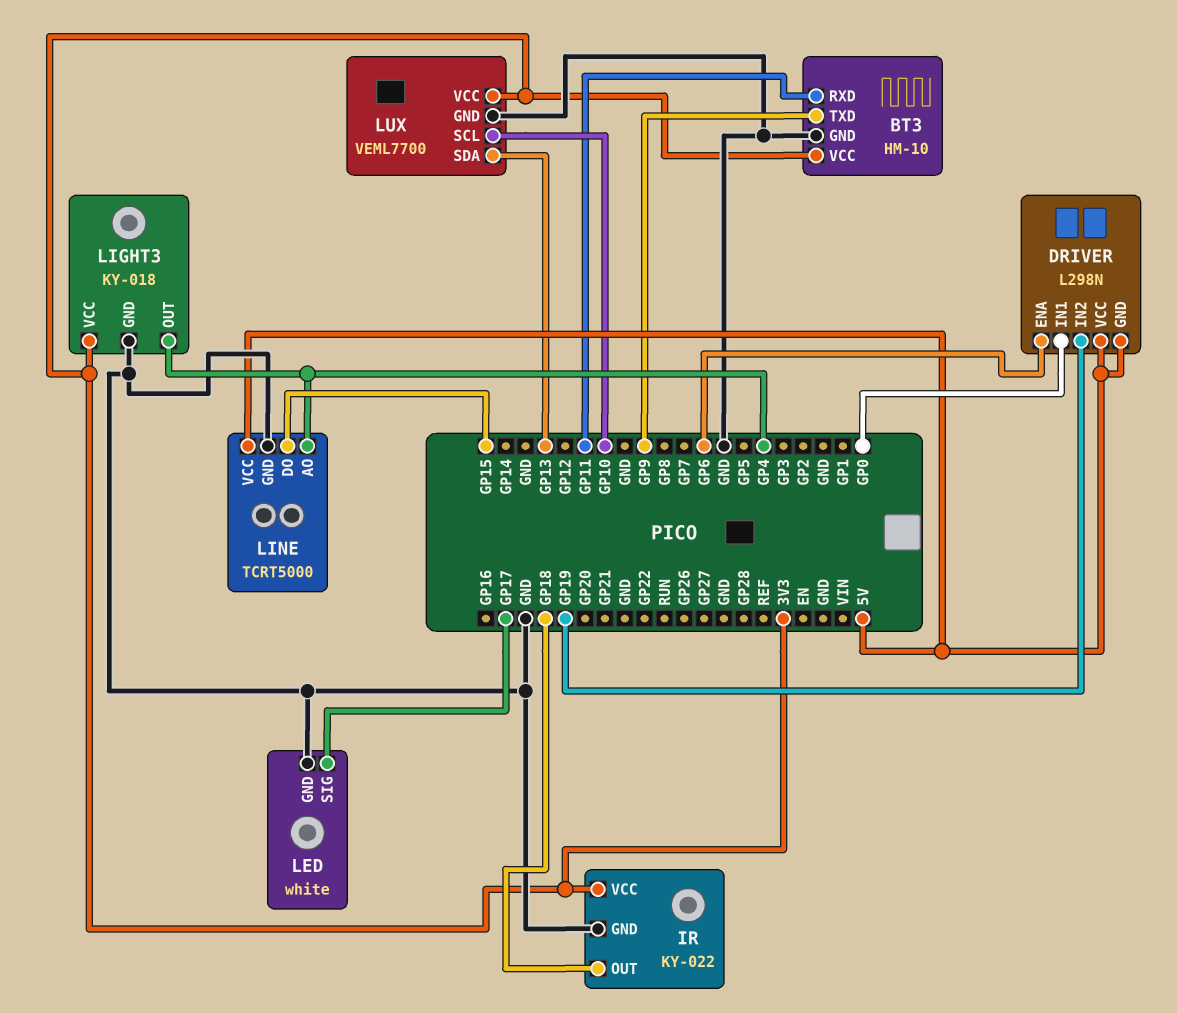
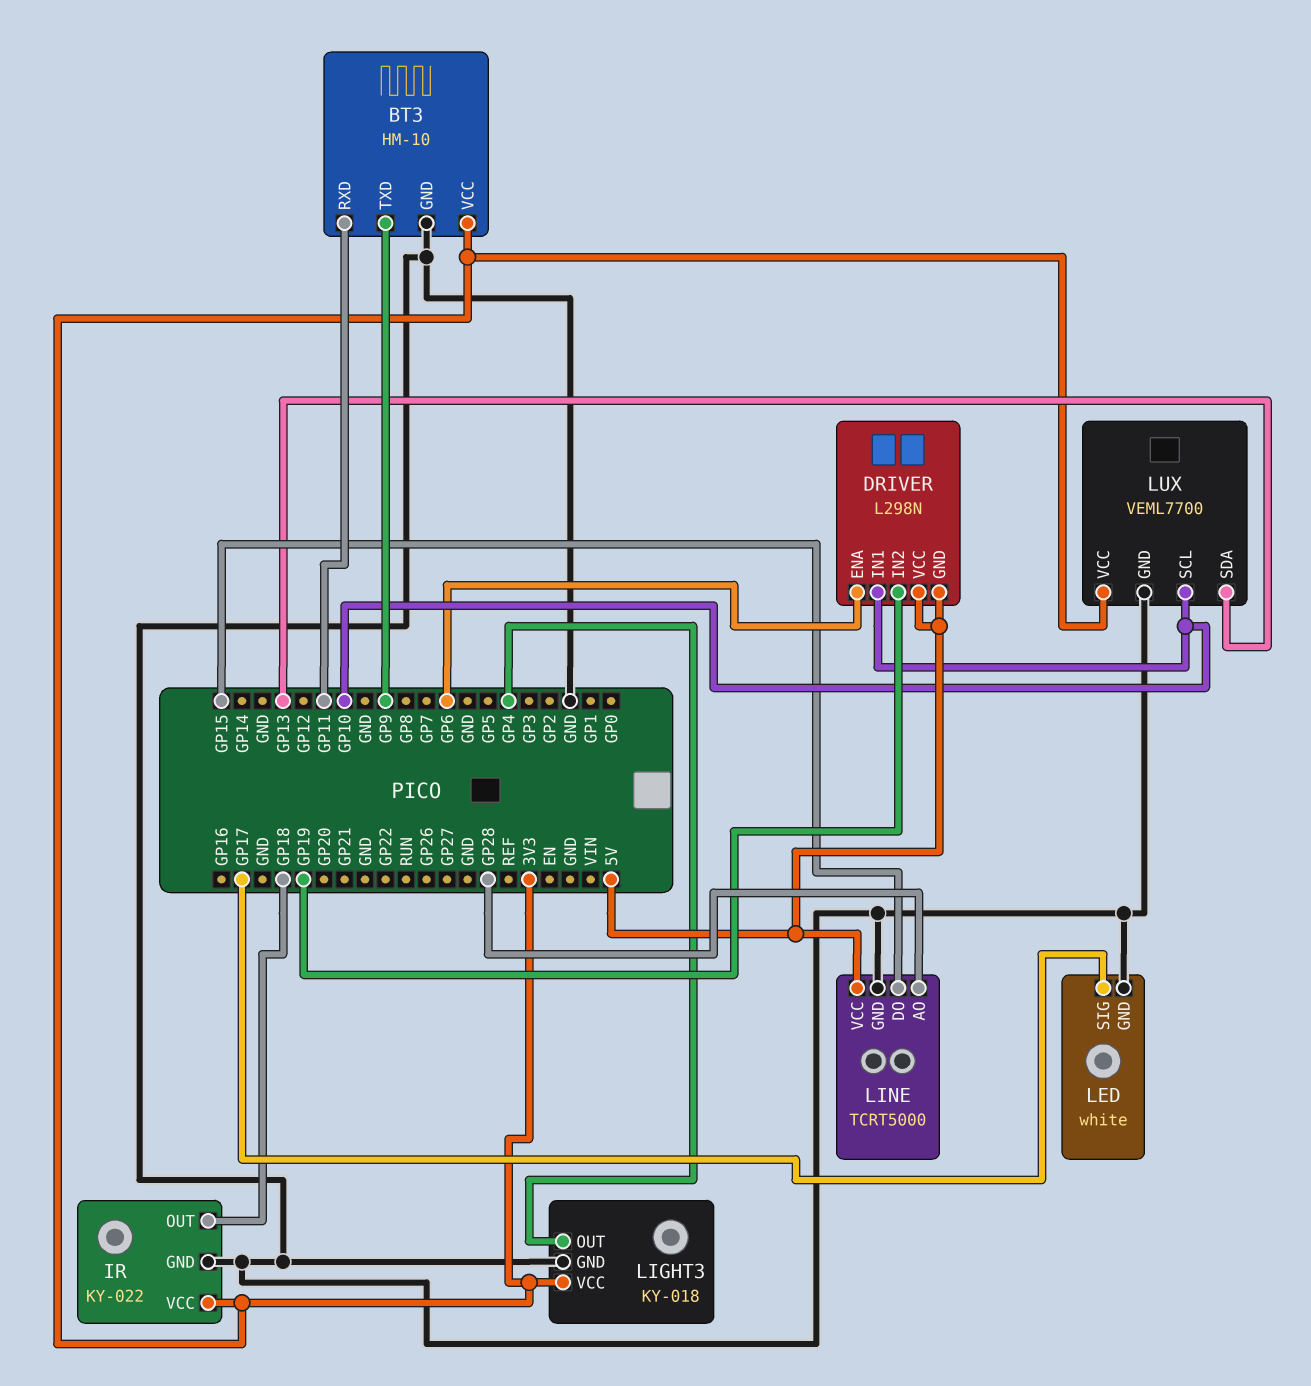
DRIVER pin IN1: GP0 -> GP10
LINE pin AO: GP4 -> GP28

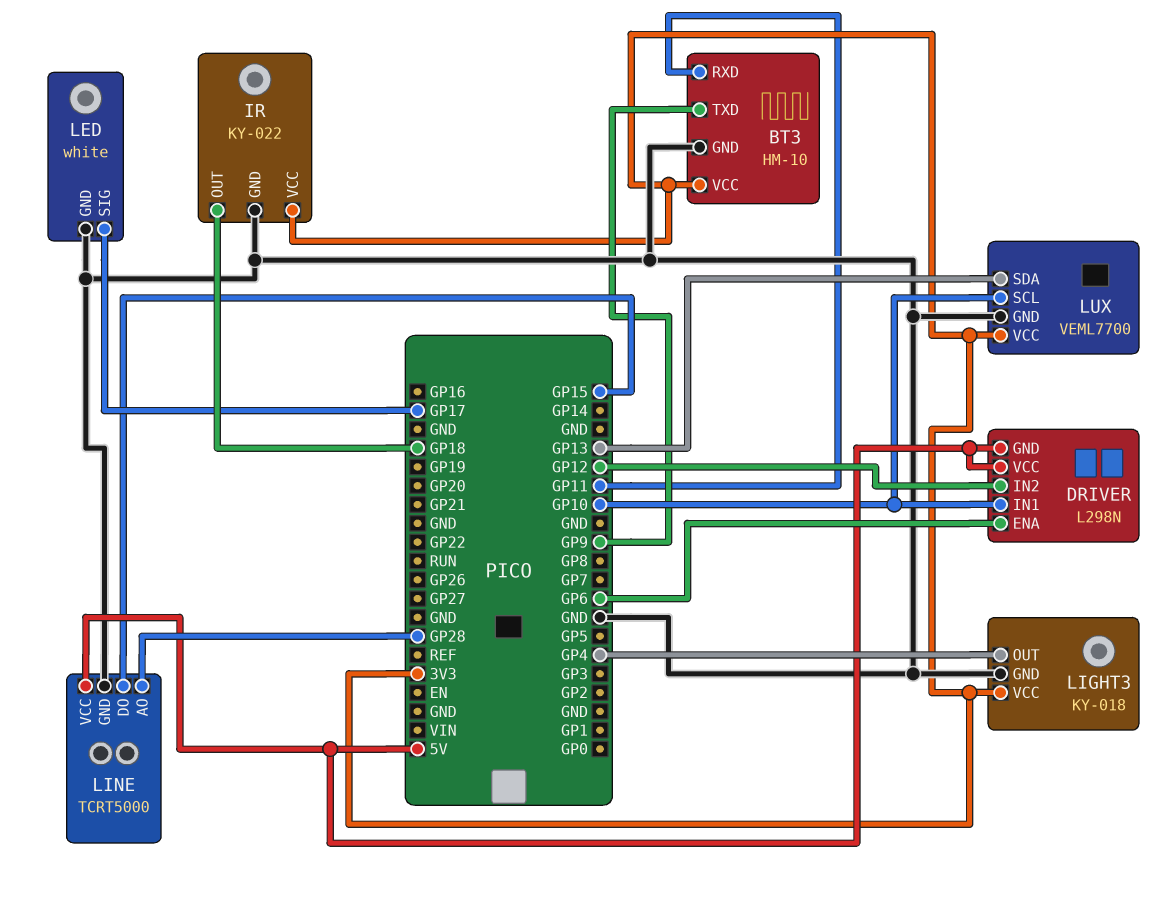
DRIVER pin IN2: GP19 -> GP12

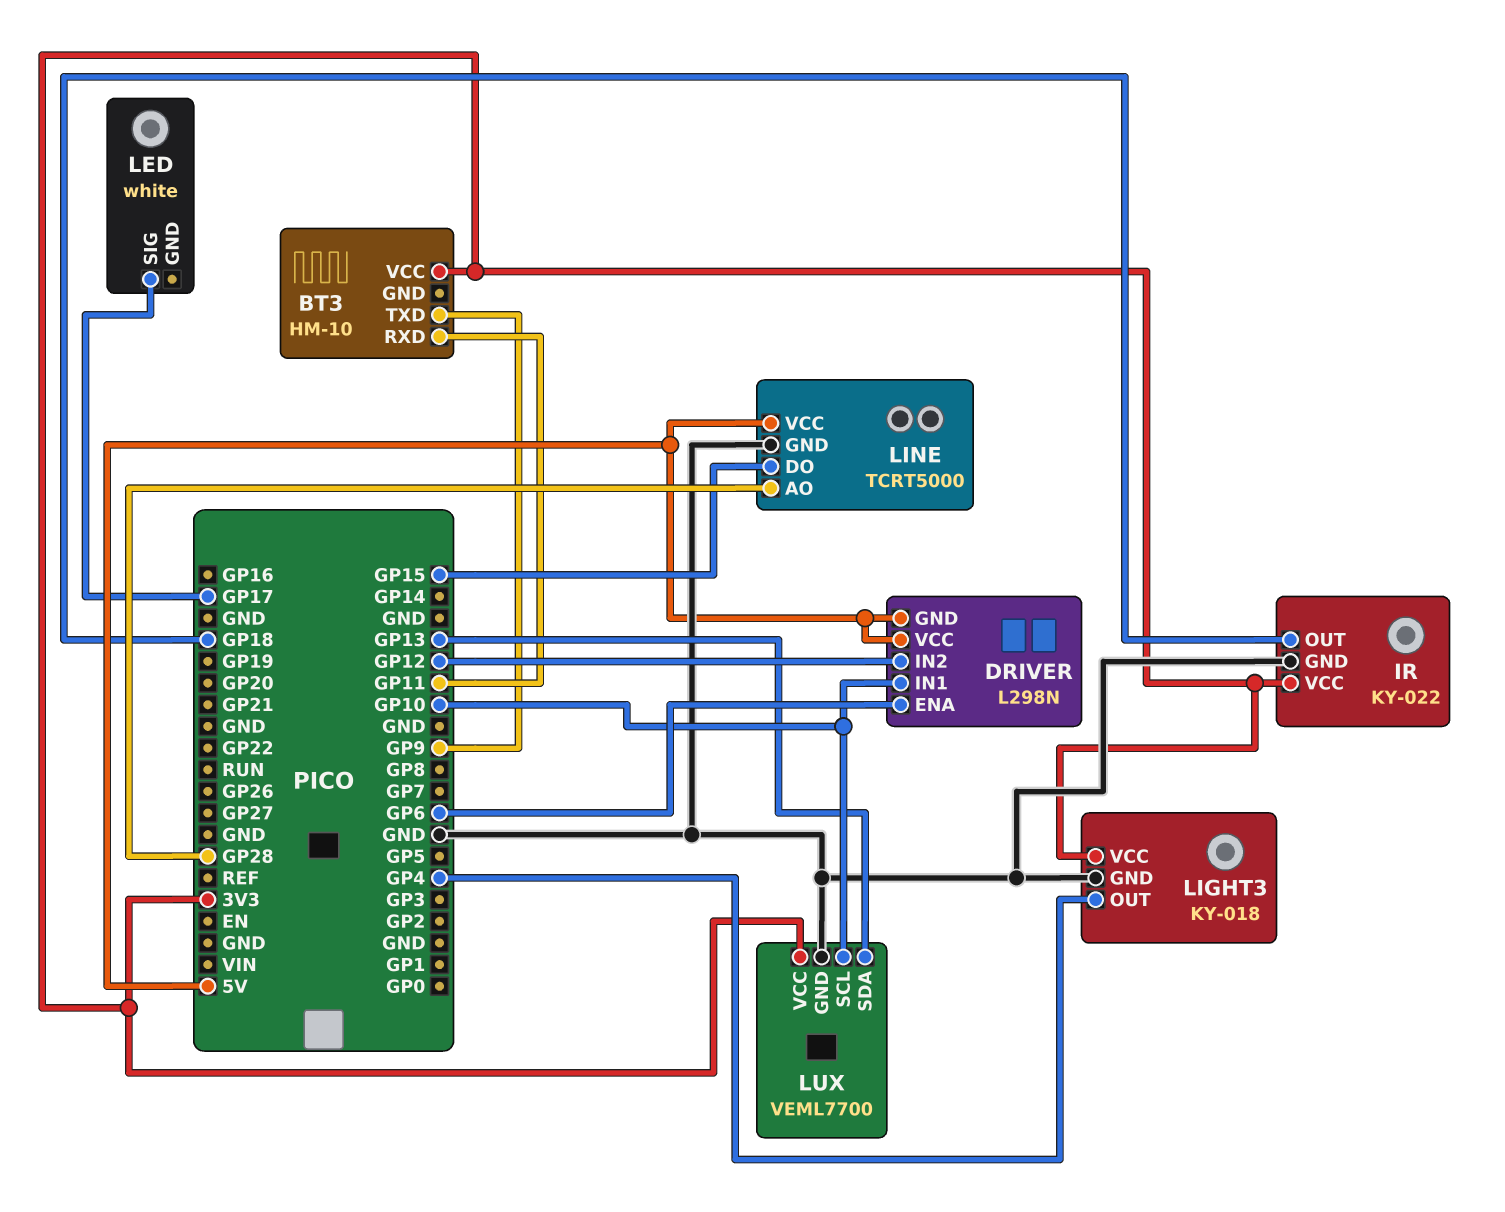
BT3 pin GND: GND -> none
LED pin GND: GND -> none

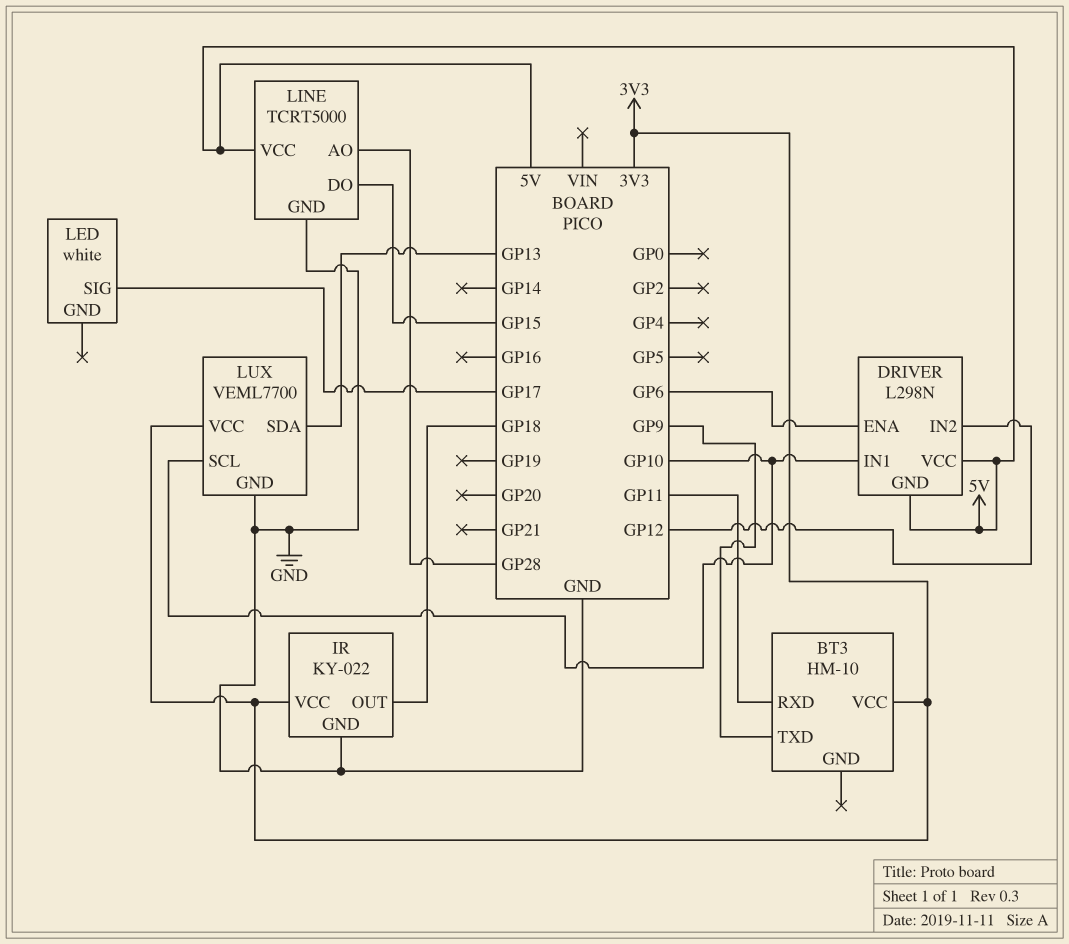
LIGHT3: KY-018 -> none
LIGHT3 pin GND: GND -> none
LIGHT3 pin OUT: GP4 -> none
LIGHT3 pin VCC: 3V3 -> none

